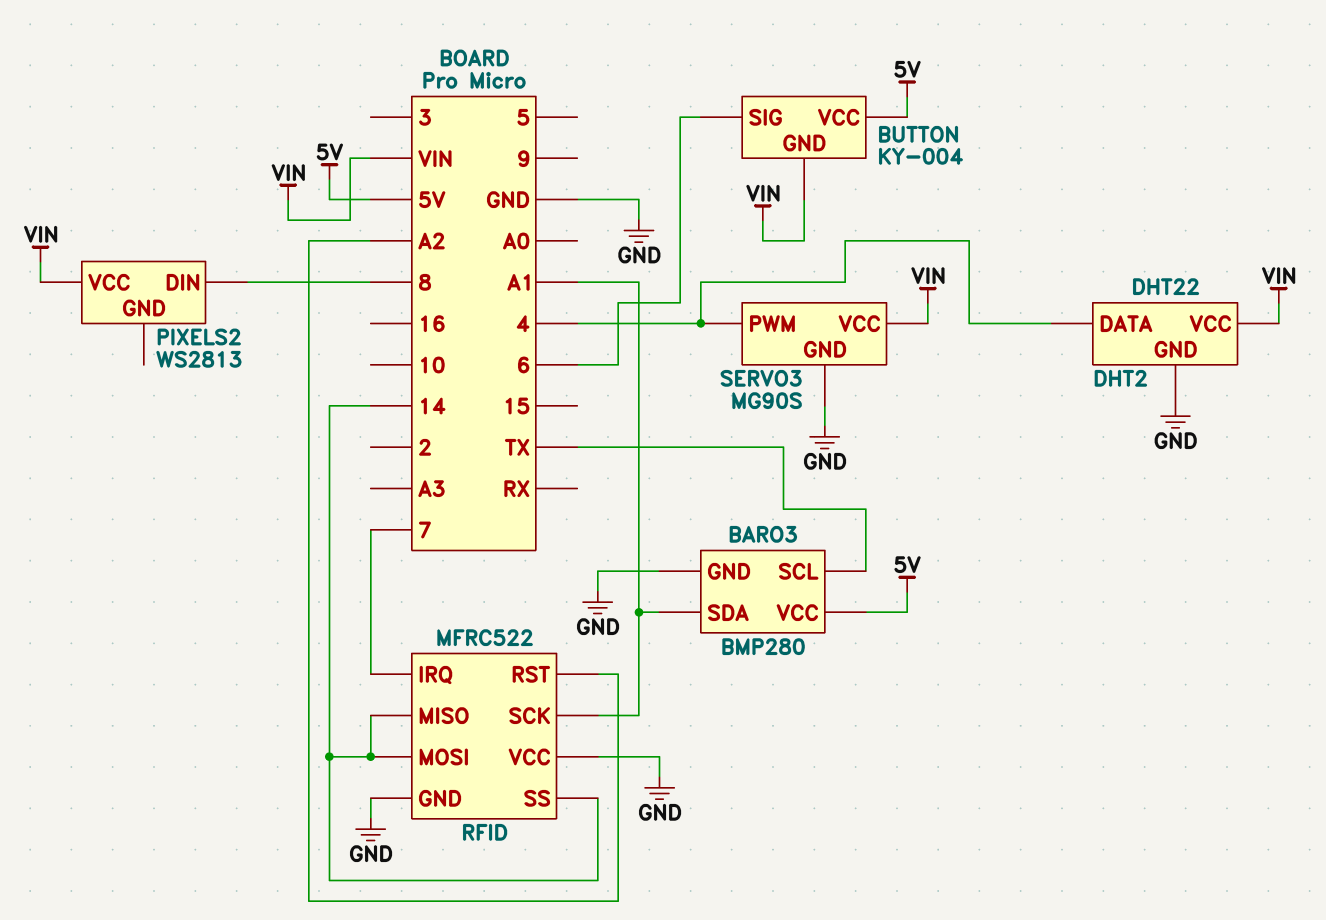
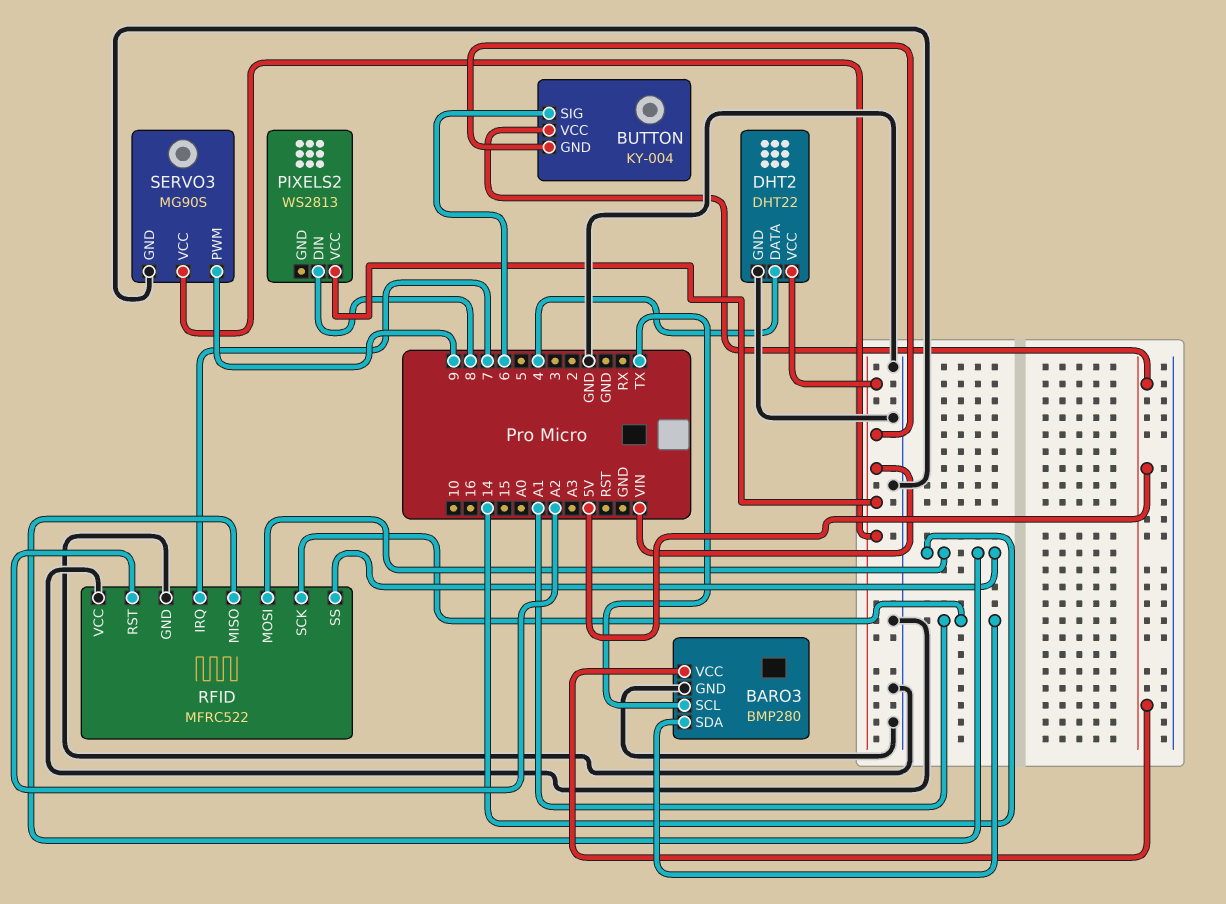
SERVO3 pin PWM: 4 -> 9

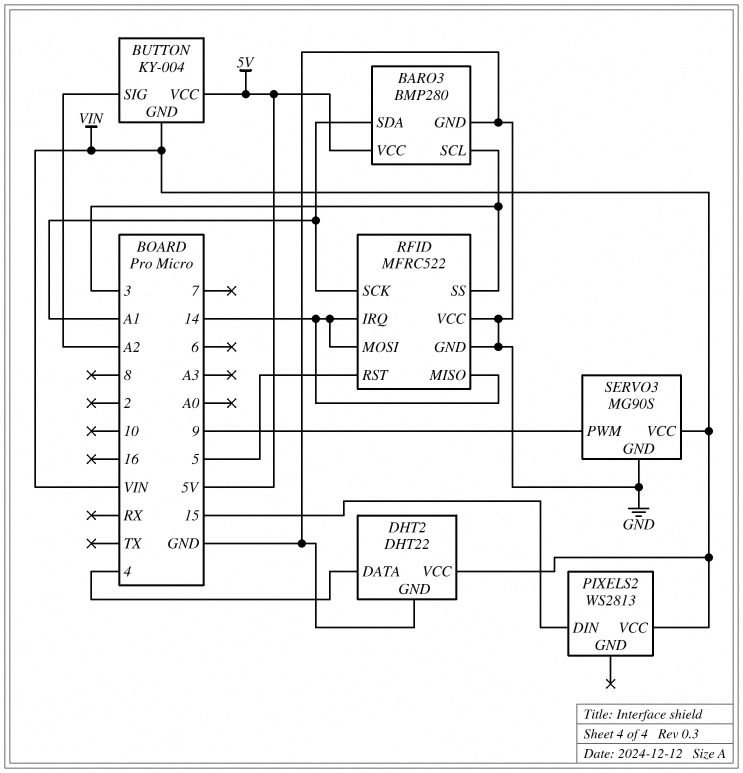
BARO3 pin SCL: TX -> 3
BUTTON pin SIG: 6 -> A2
PIXELS2 pin DIN: 8 -> 15
RFID pin IRQ: 7 -> 14
RFID pin RST: A2 -> 5
RFID pin SS: 14 -> 3

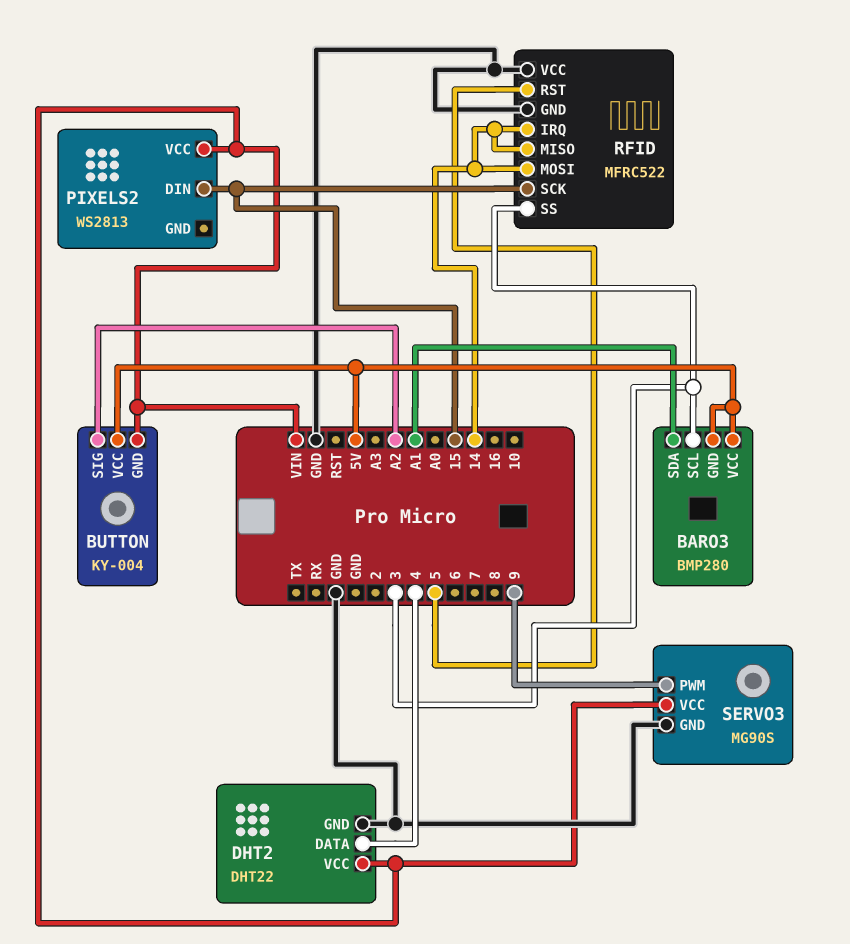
BARO3 pin GND: GND -> 5V
RFID pin SCK: A1 -> 15

